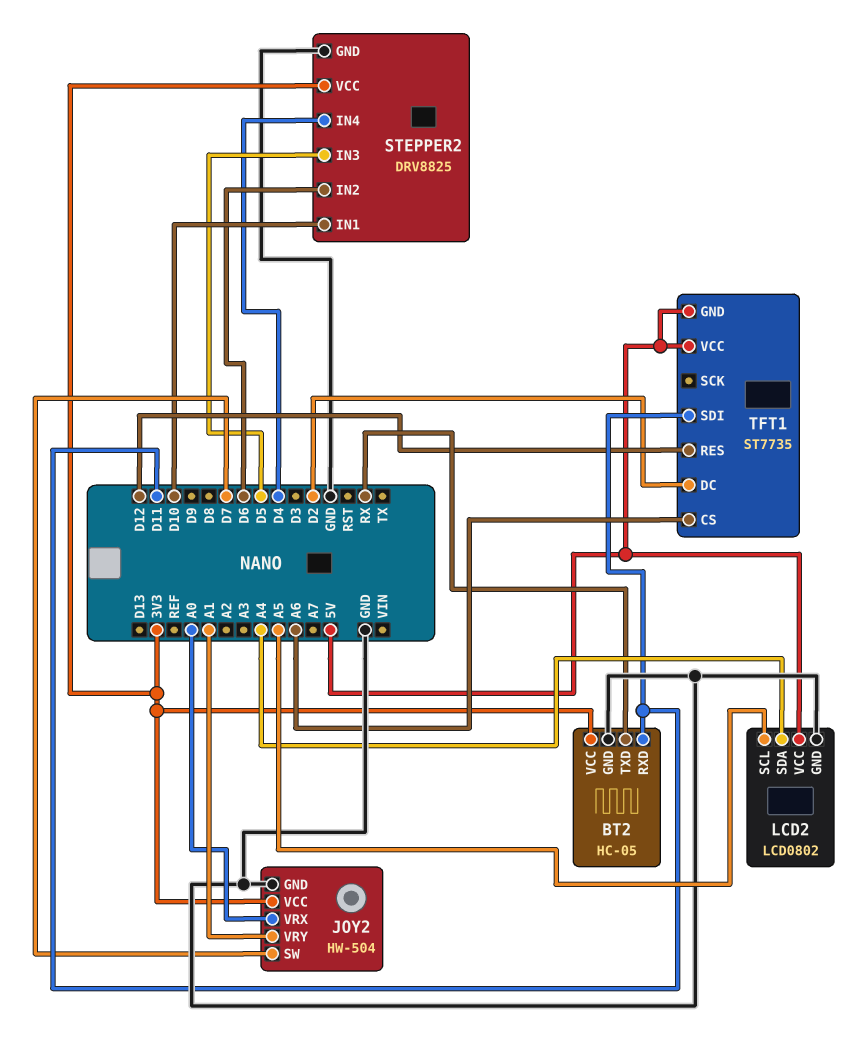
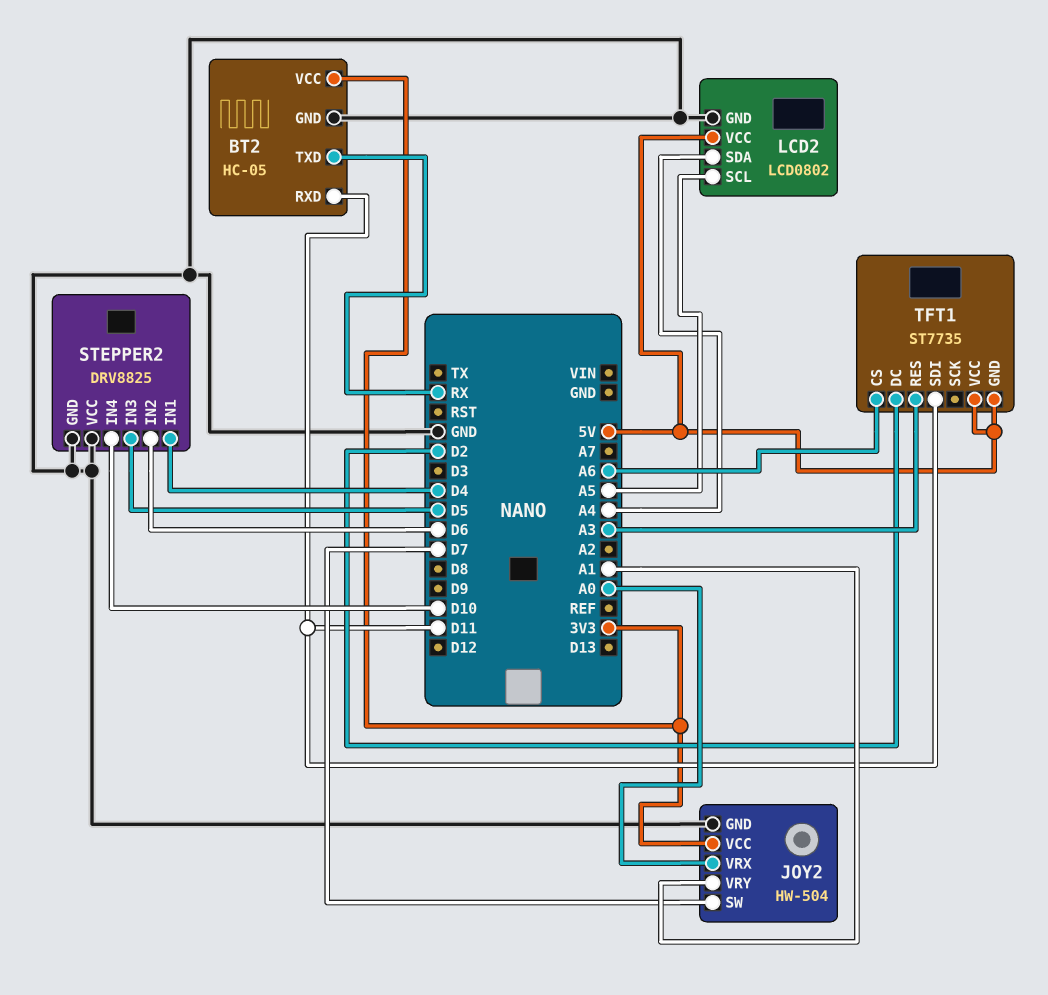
STEPPER2 pin IN1: D10 -> D4
STEPPER2 pin IN4: D4 -> D10
STEPPER2 pin VCC: 3V3 -> GND
TFT1 pin RES: D12 -> A3

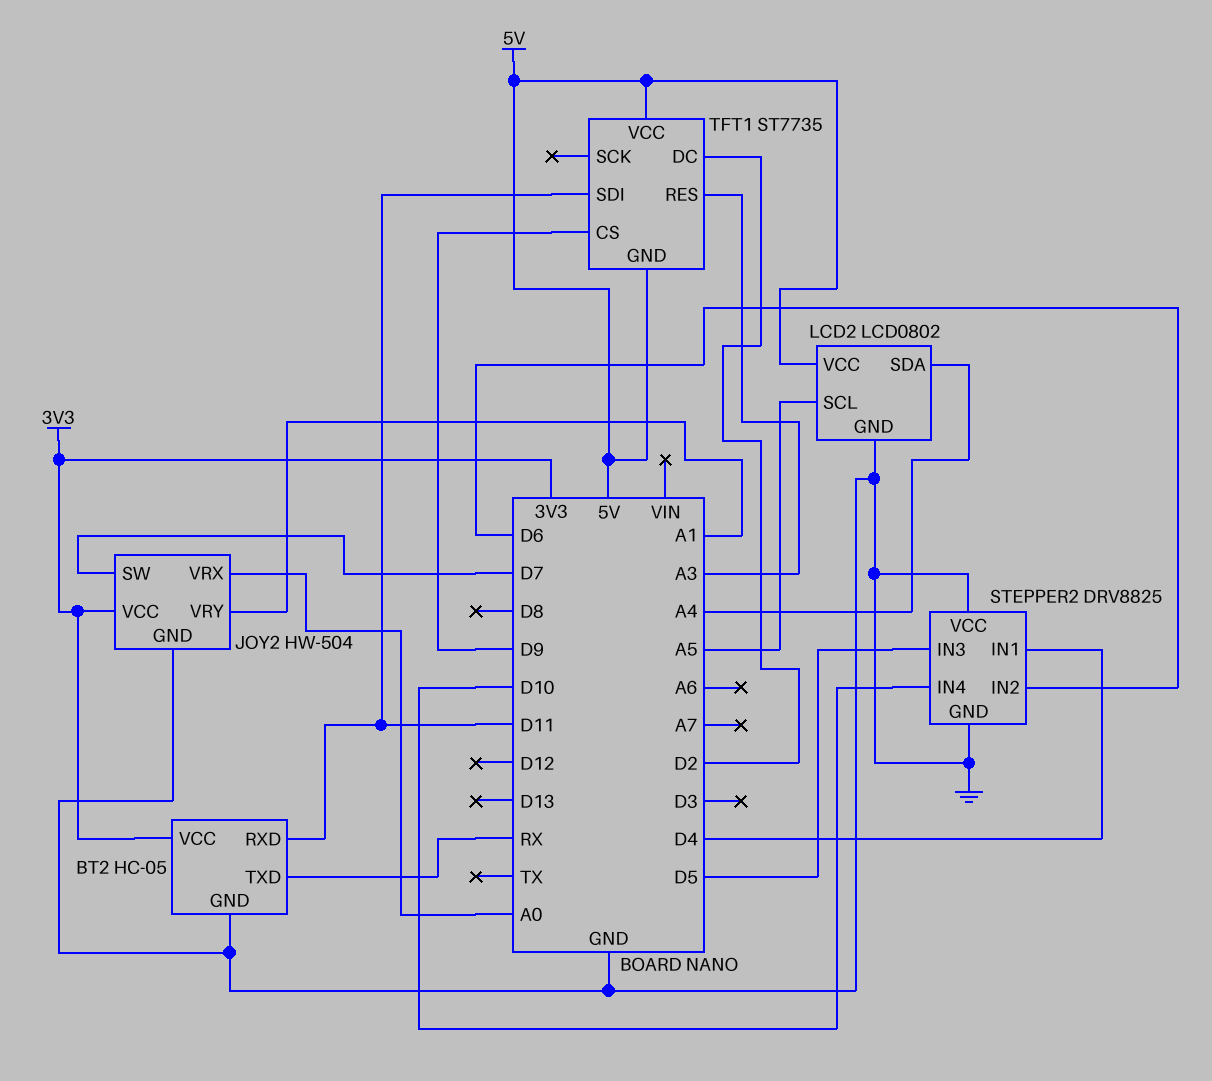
TFT1 pin CS: A6 -> D9

